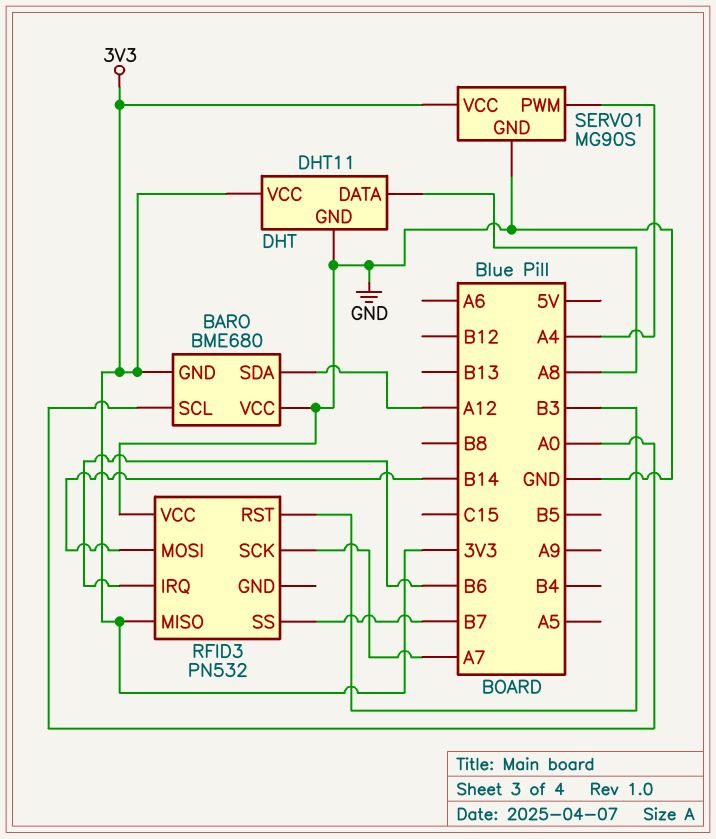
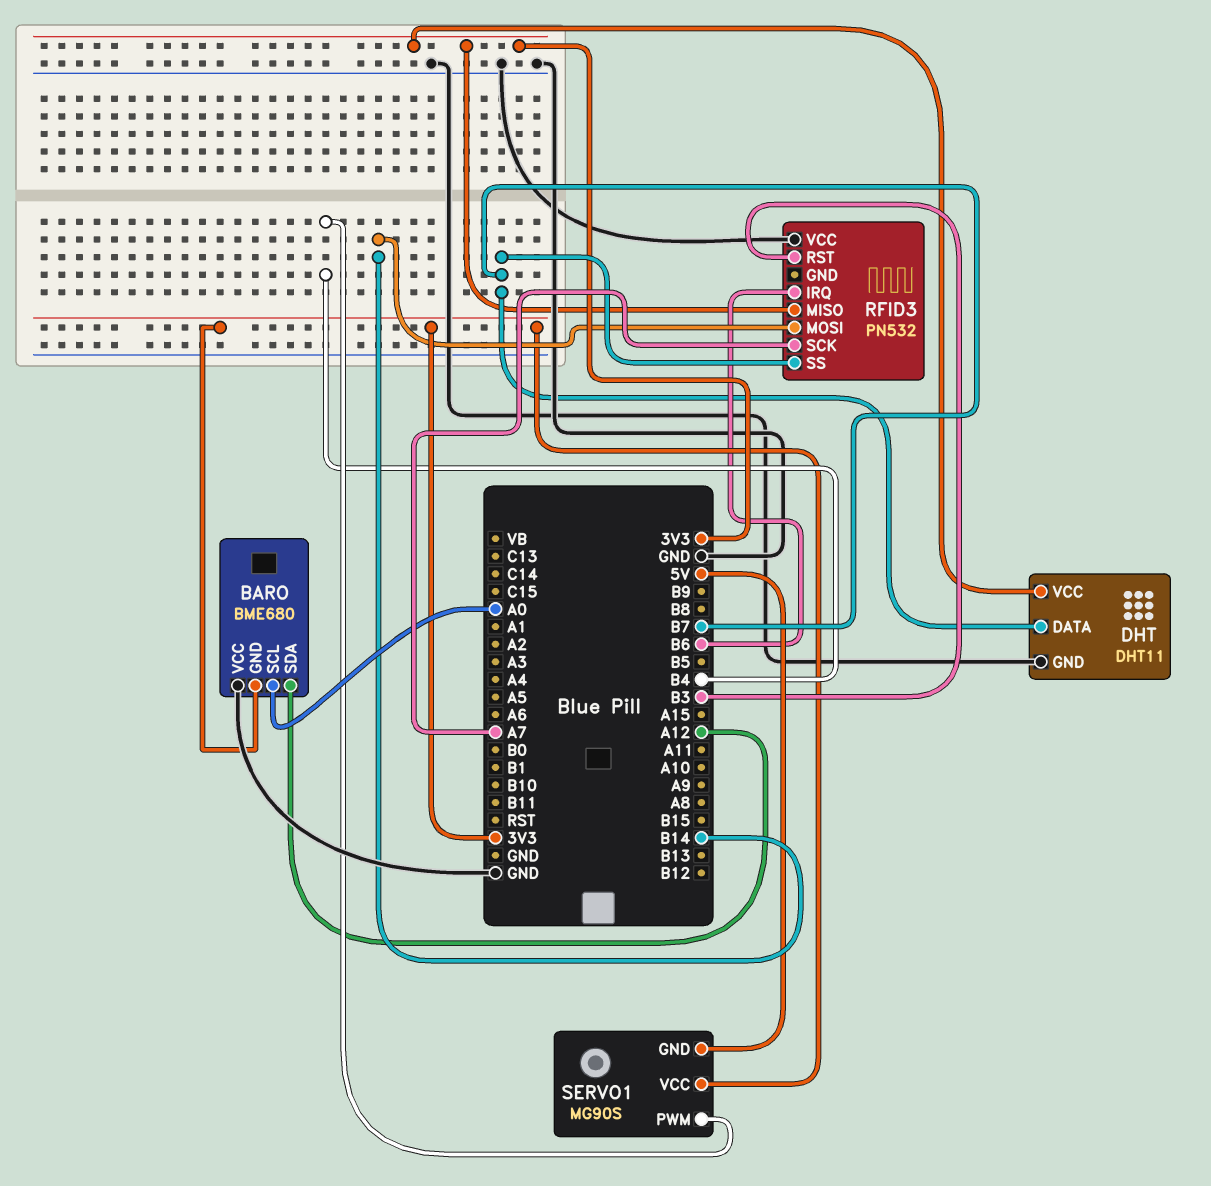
DHT pin DATA: A8 -> B7
SERVO1 pin GND: GND -> 5V
SERVO1 pin PWM: A4 -> B4

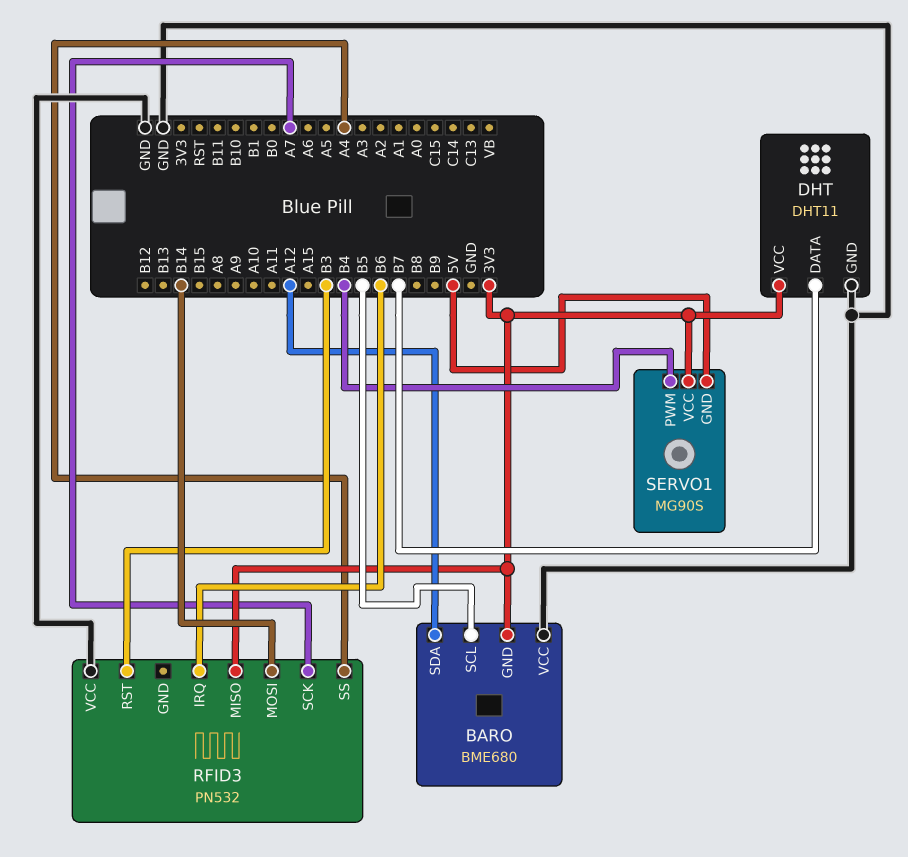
BARO pin SCL: A0 -> B5
RFID3 pin SS: B7 -> A4

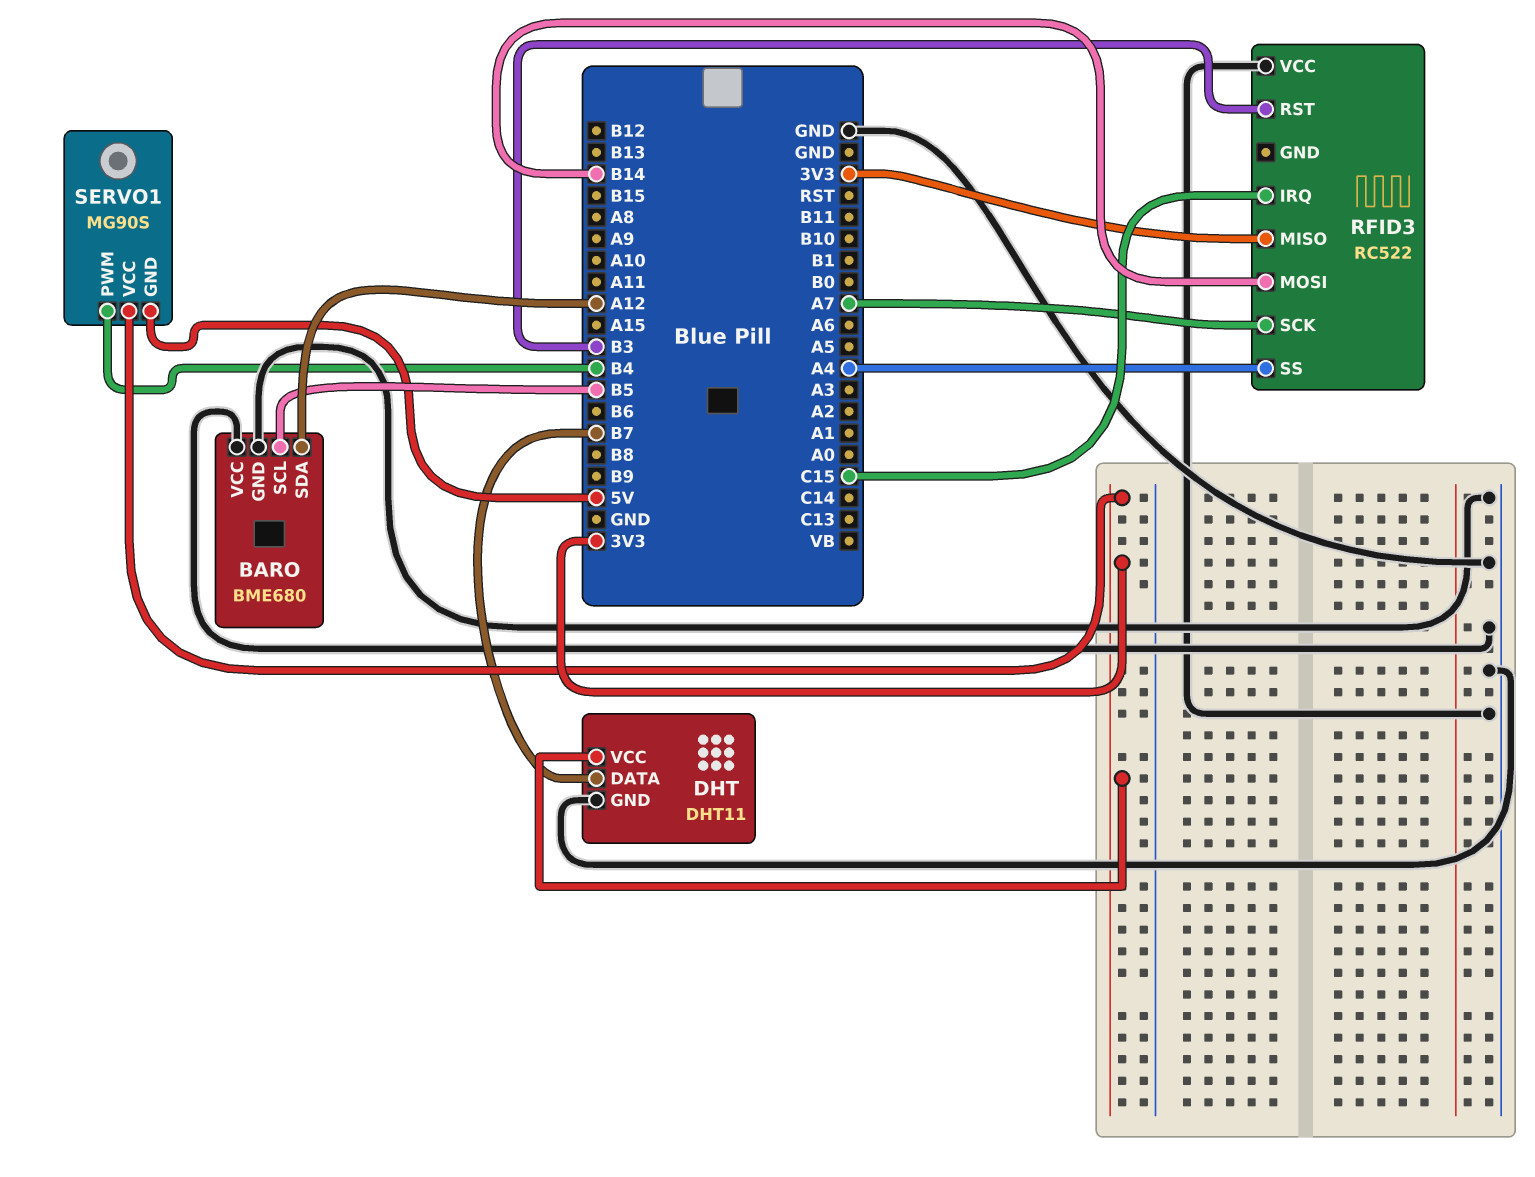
BARO pin GND: 3V3 -> GND
RFID3: PN532 -> RC522
RFID3 pin IRQ: B6 -> C15

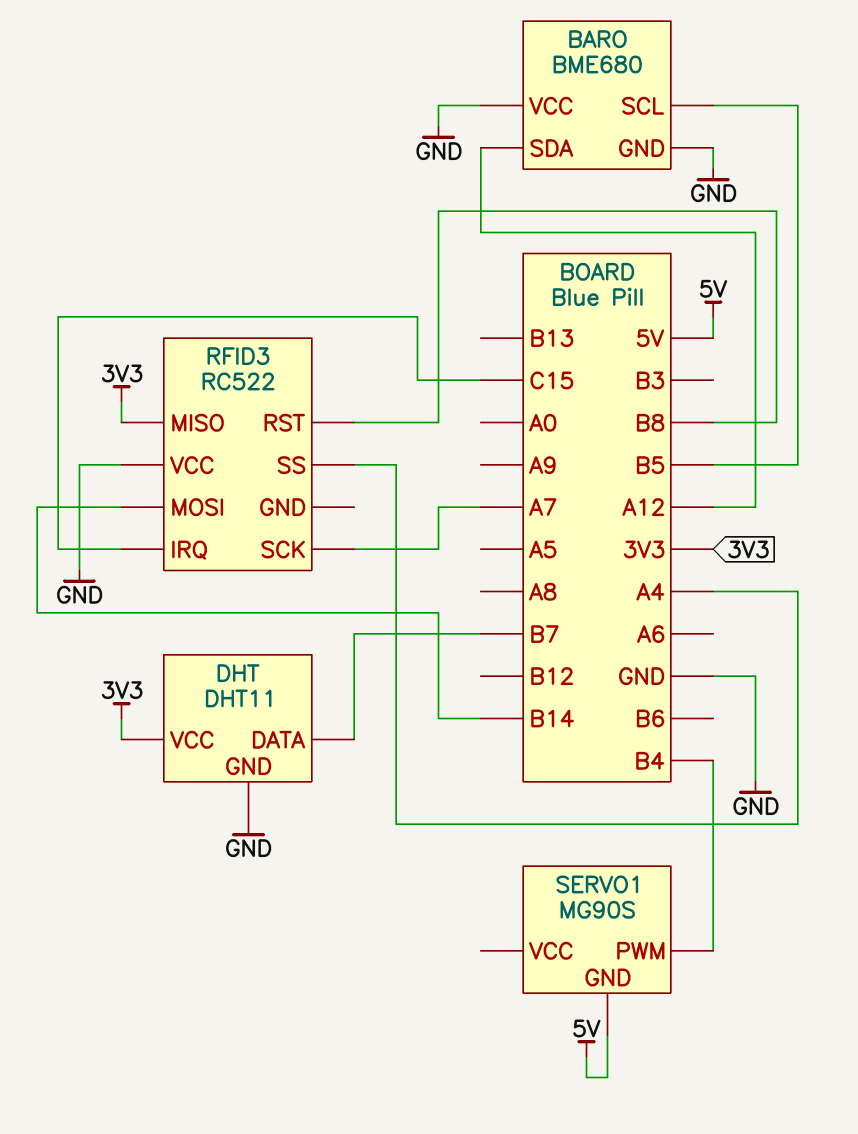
RFID3 pin RST: B3 -> B8
SERVO1 pin VCC: 3V3 -> none

